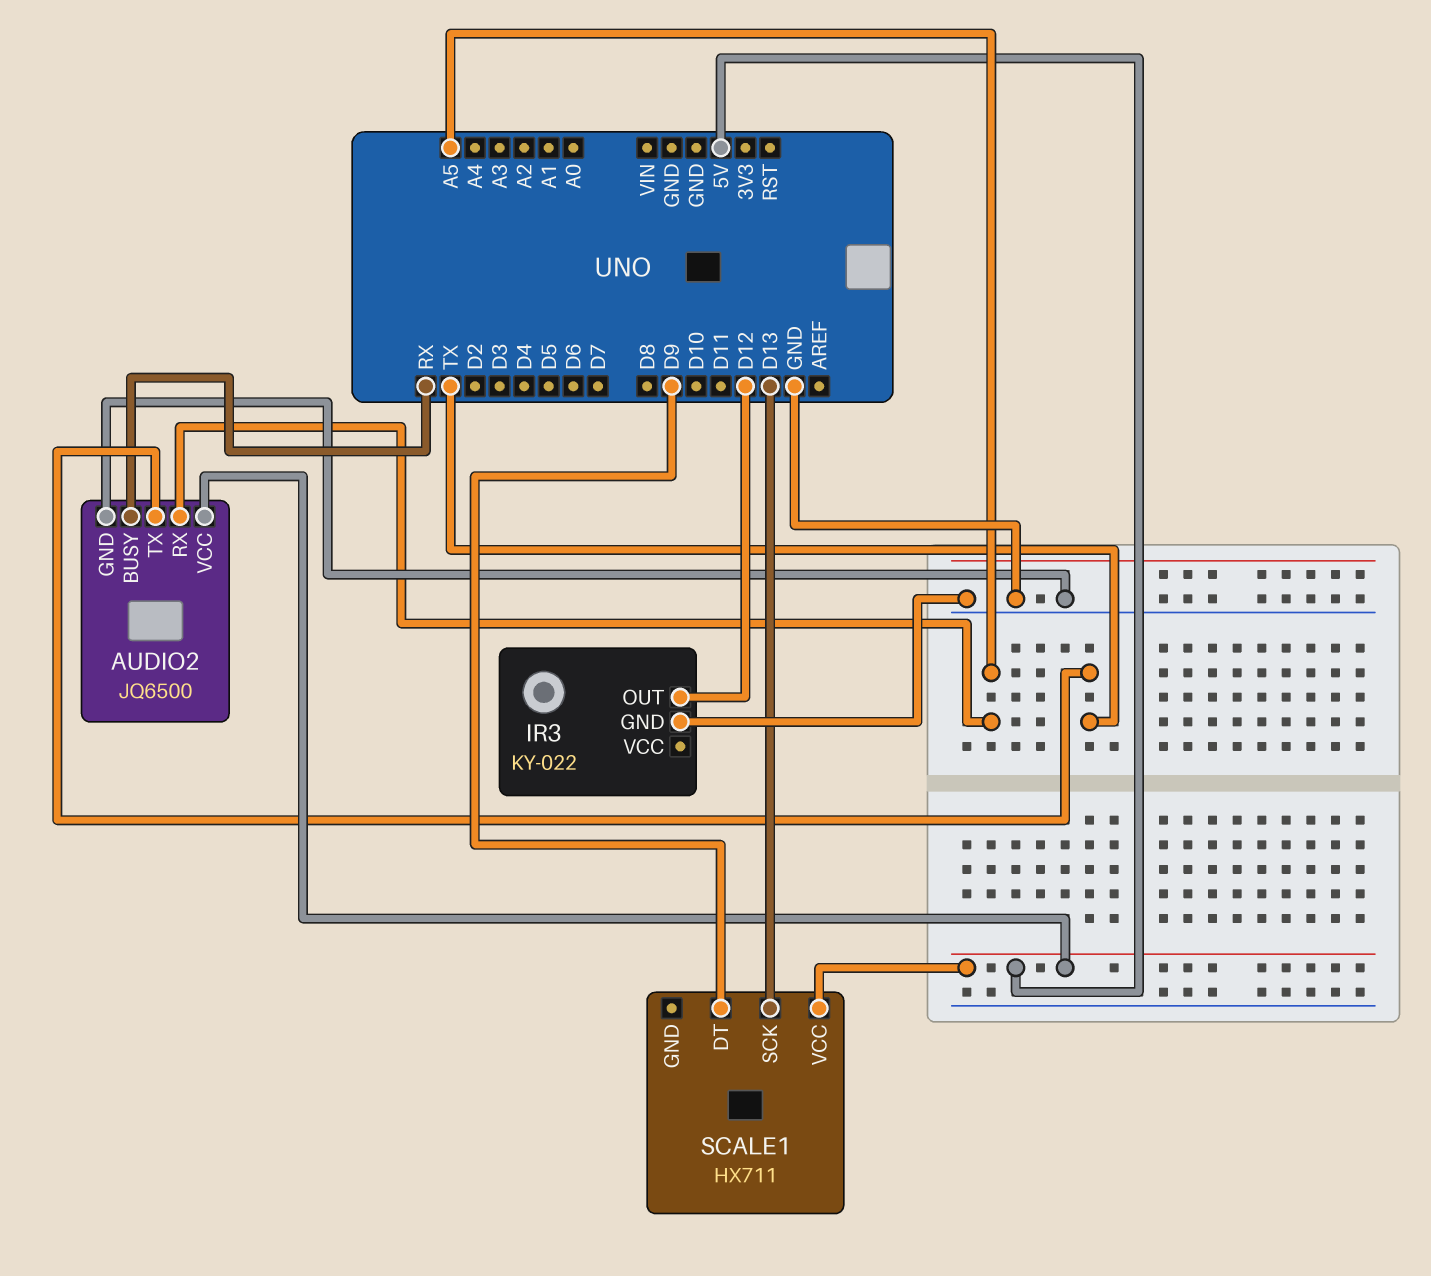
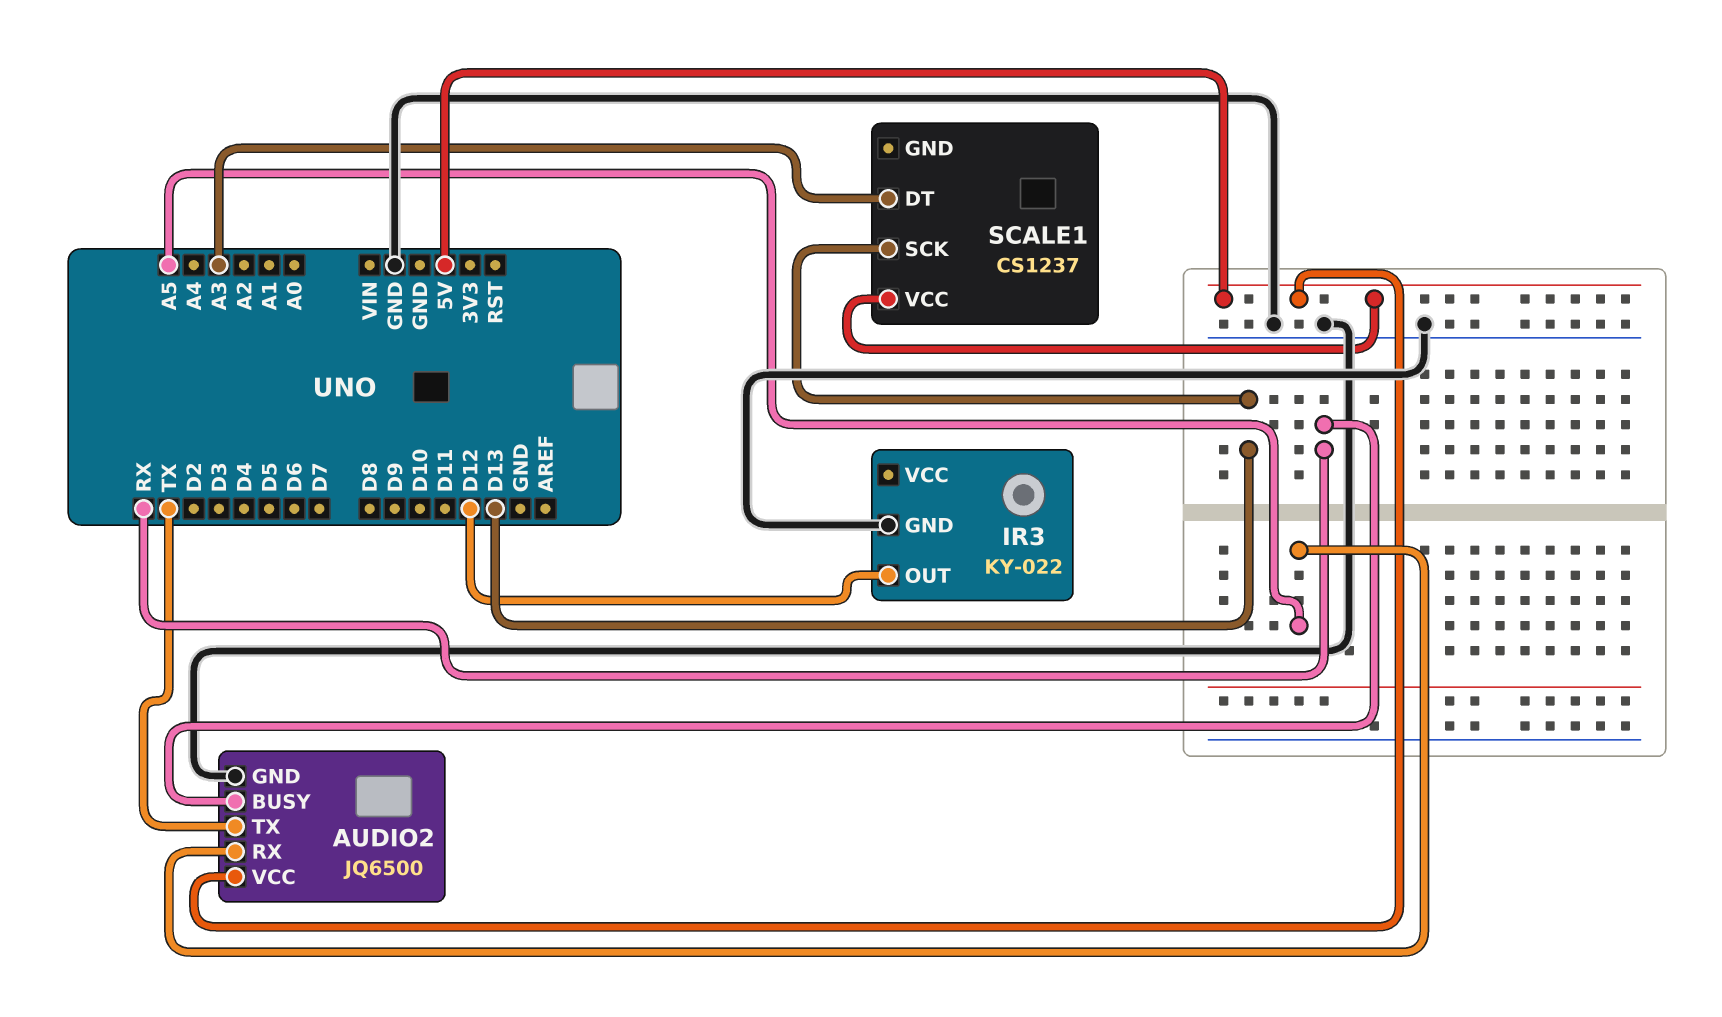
SCALE1: HX711 -> CS1237
SCALE1 pin DT: D9 -> A3

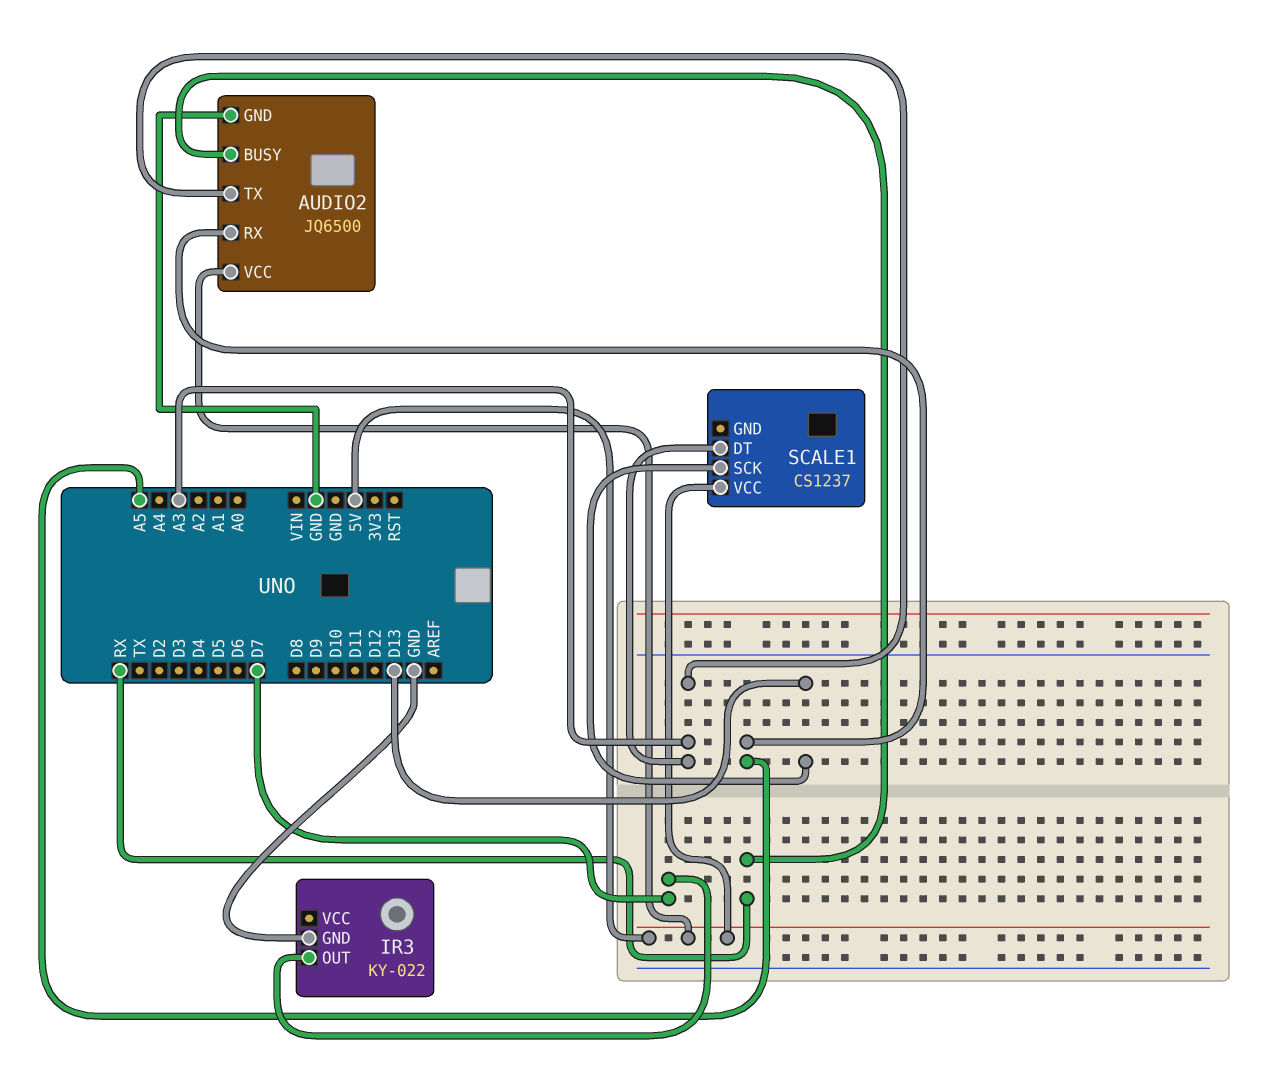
AUDIO2 pin TX: TX -> A3
IR3 pin OUT: D12 -> D7

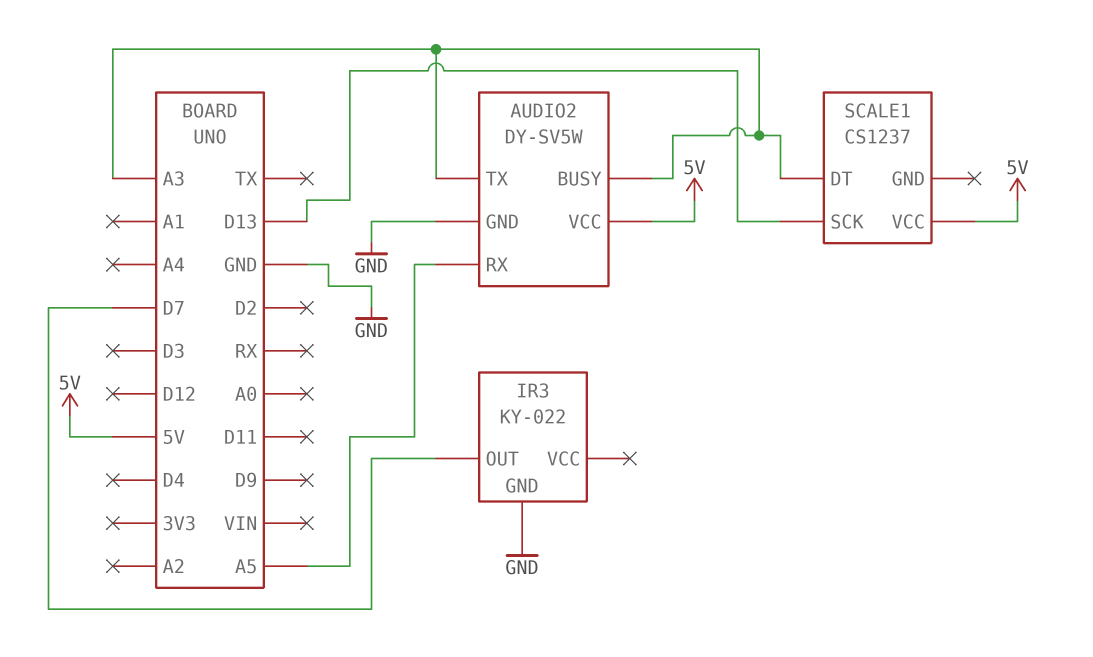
AUDIO2: JQ6500 -> DY-SV5W
AUDIO2 pin BUSY: RX -> A3

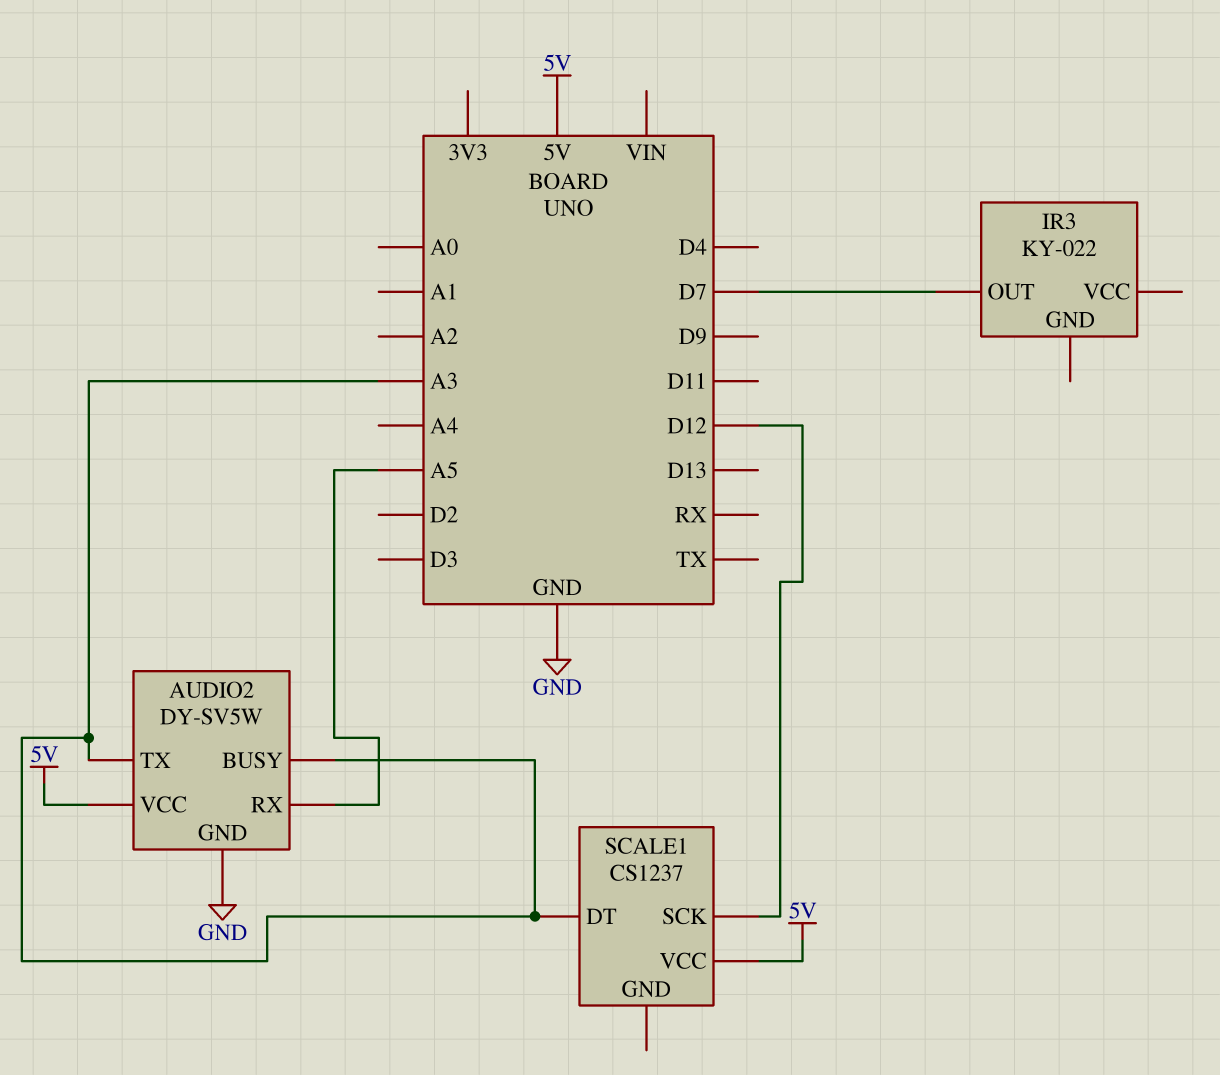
IR3 pin GND: GND -> none
SCALE1 pin SCK: D13 -> D12

